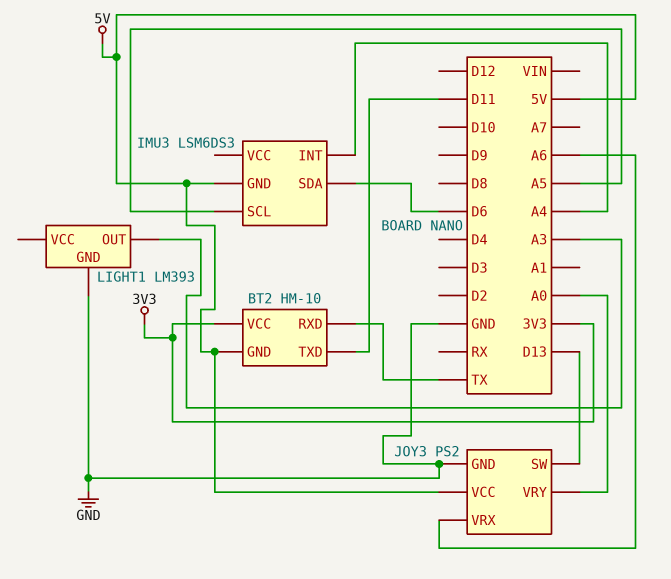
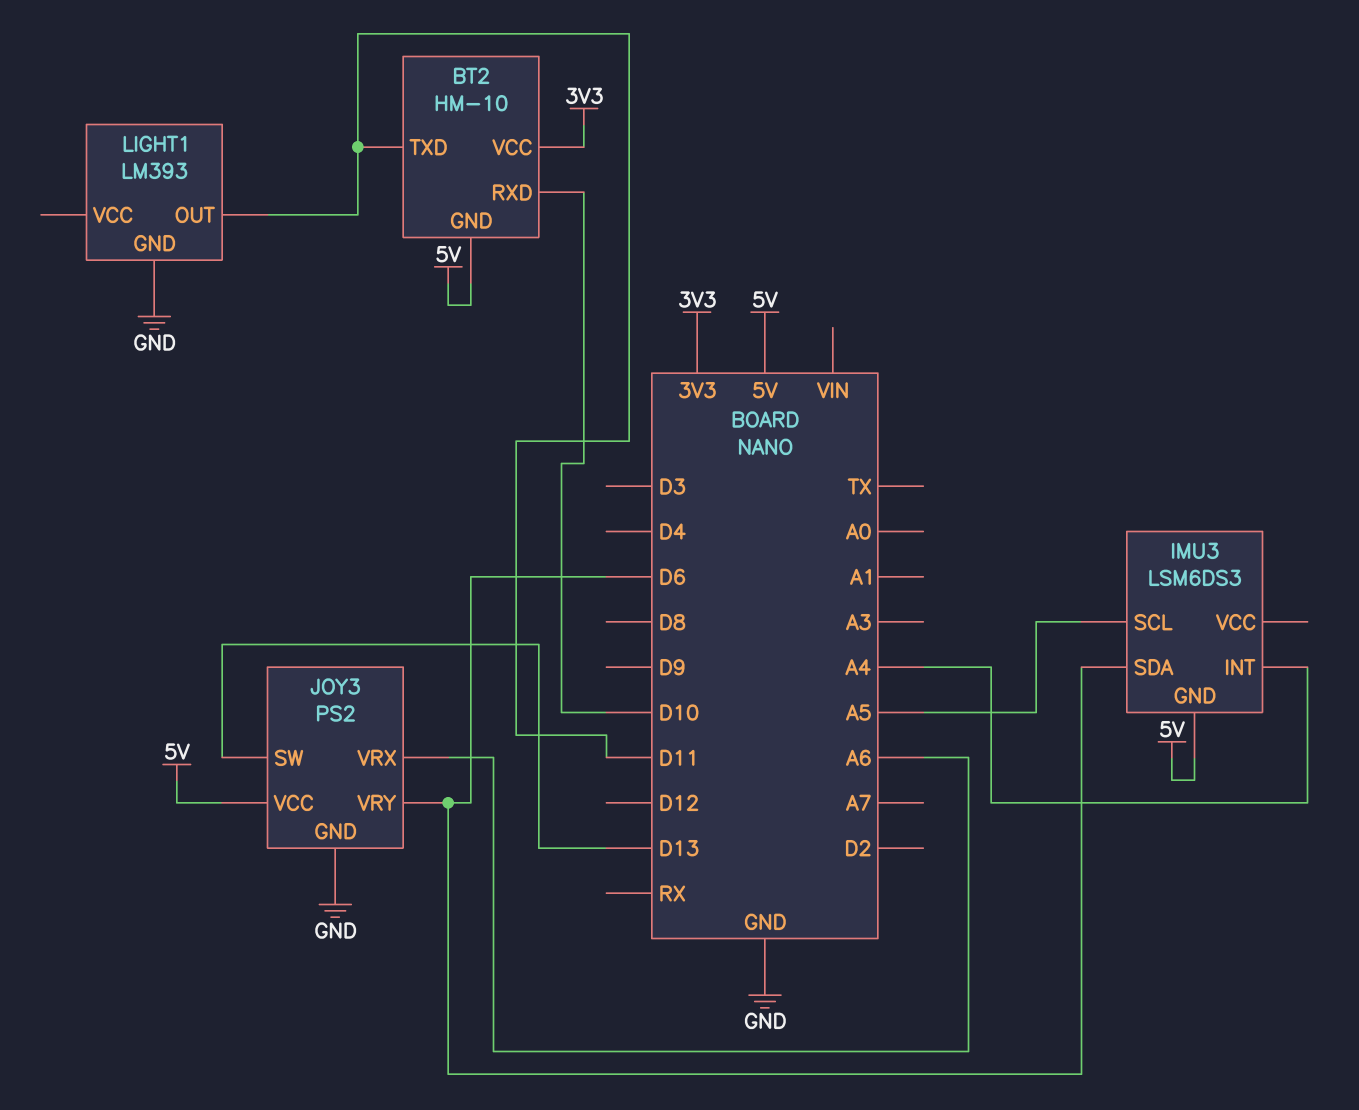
BT2 pin RXD: TX -> D10
JOY3 pin VRY: A0 -> D6
LIGHT1 pin OUT: A3 -> D11

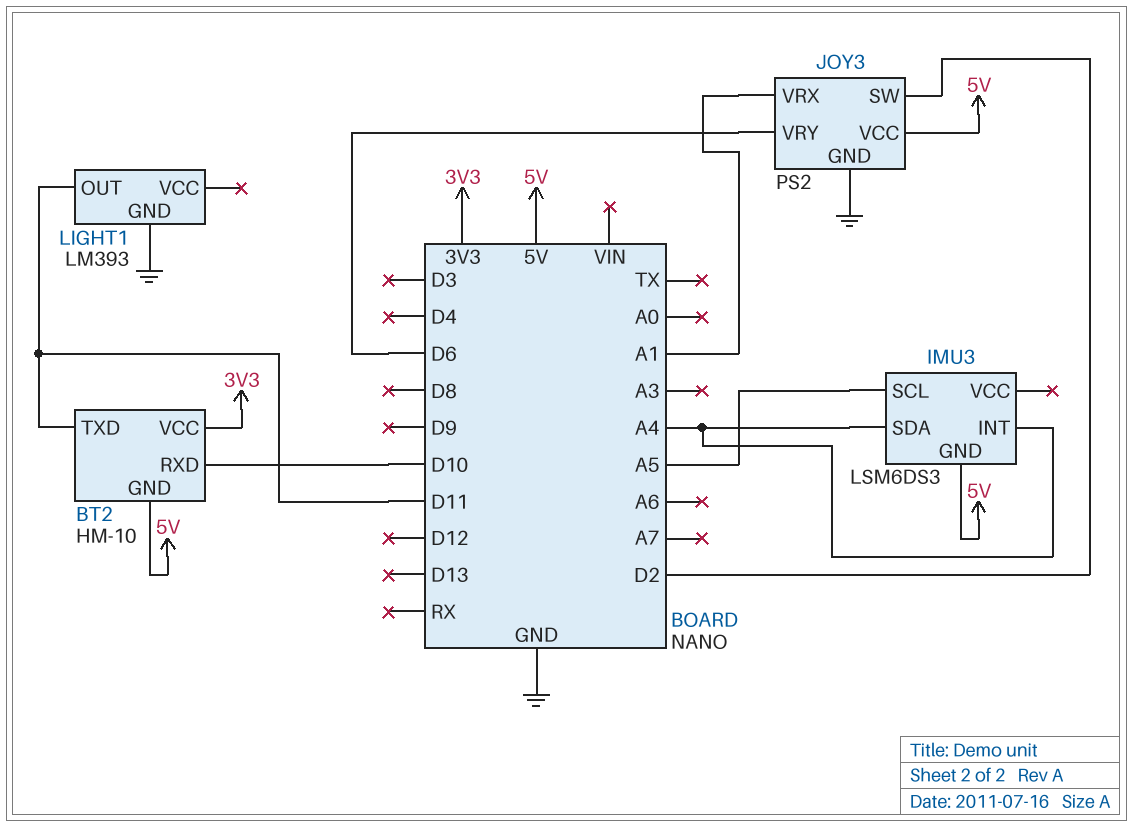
IMU3 pin SDA: D6 -> A4
JOY3 pin SW: D13 -> D2
JOY3 pin VRX: A6 -> A1

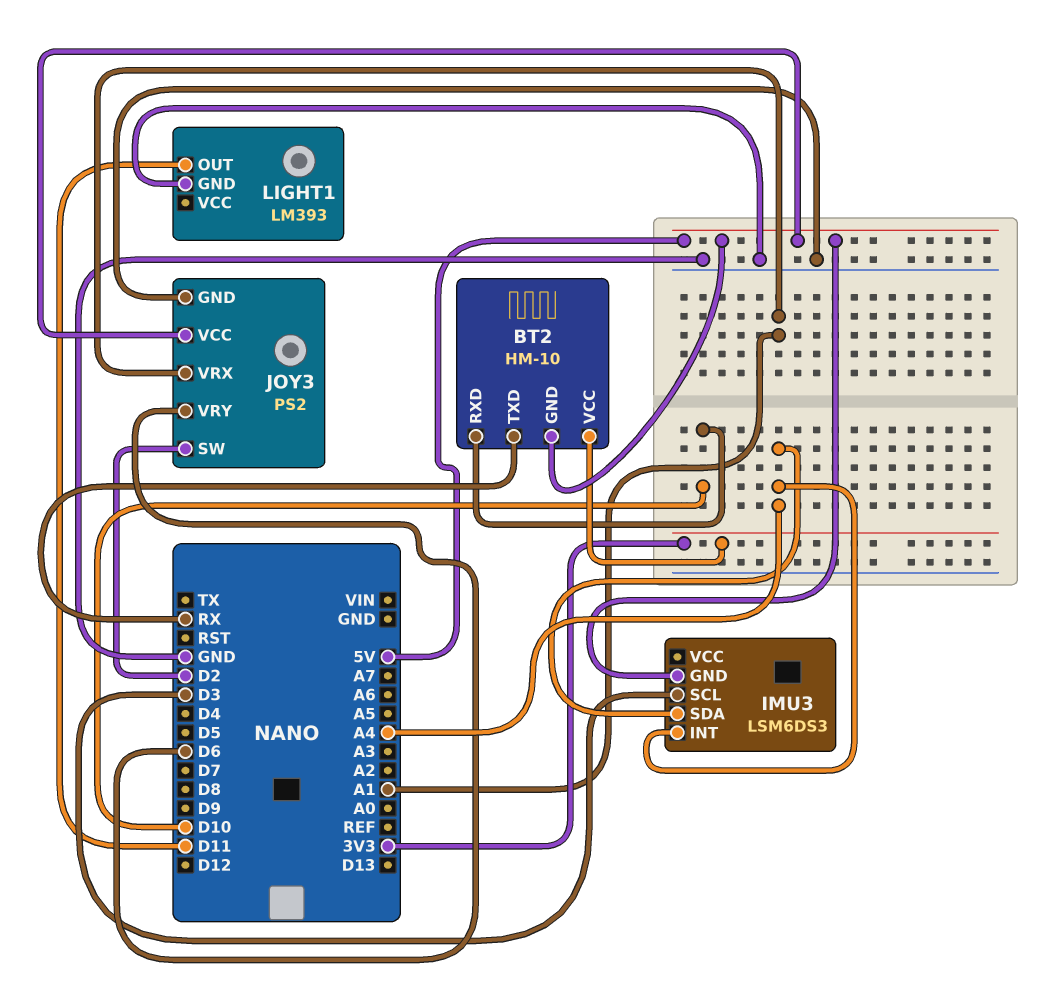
BT2 pin TXD: D11 -> RX
IMU3 pin SCL: A5 -> D3

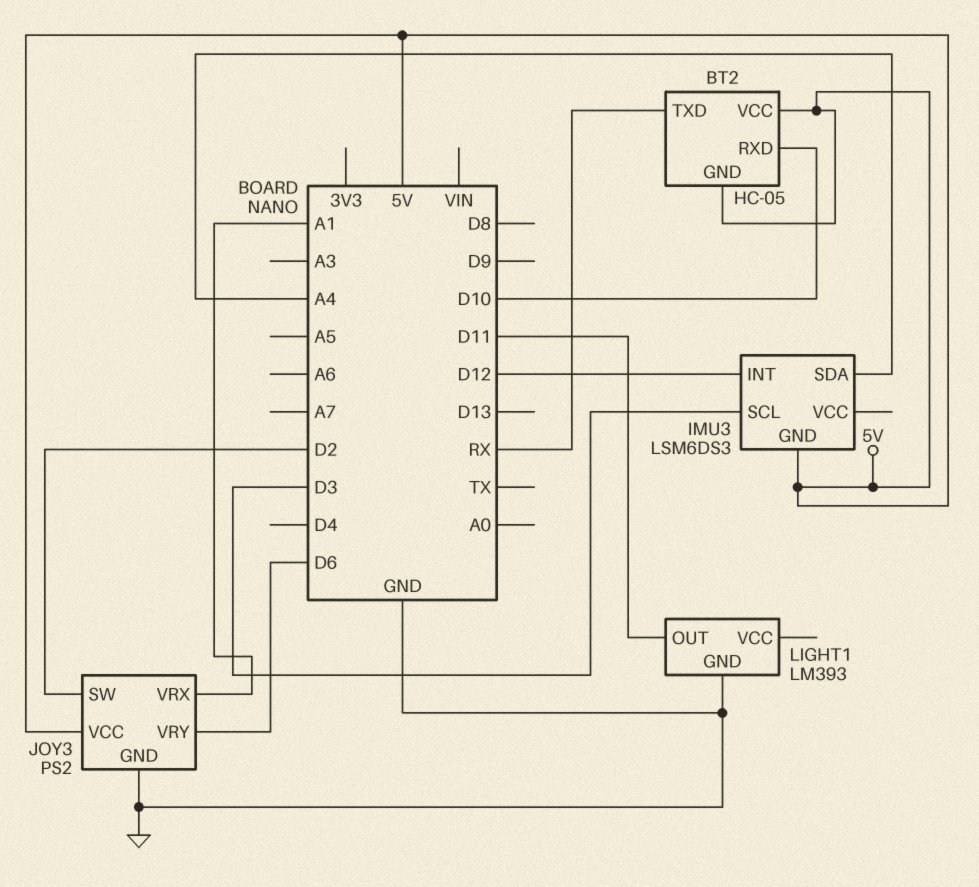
BT2: HM-10 -> HC-05
BT2 pin VCC: 3V3 -> 5V
IMU3 pin INT: A4 -> D12

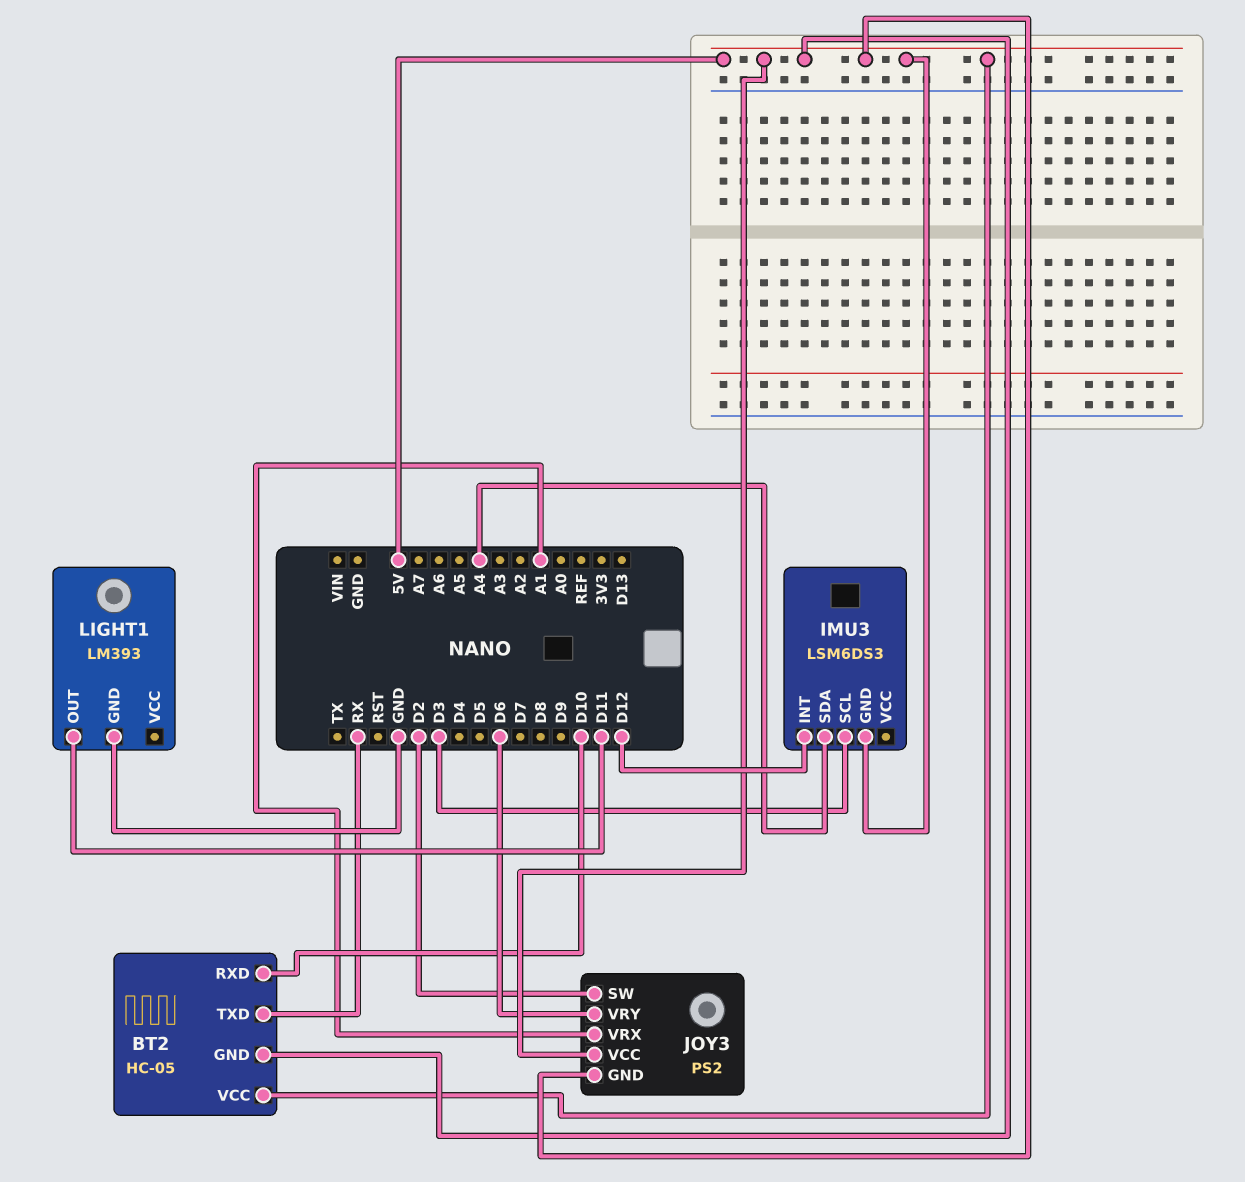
JOY3 pin GND: GND -> 5V

